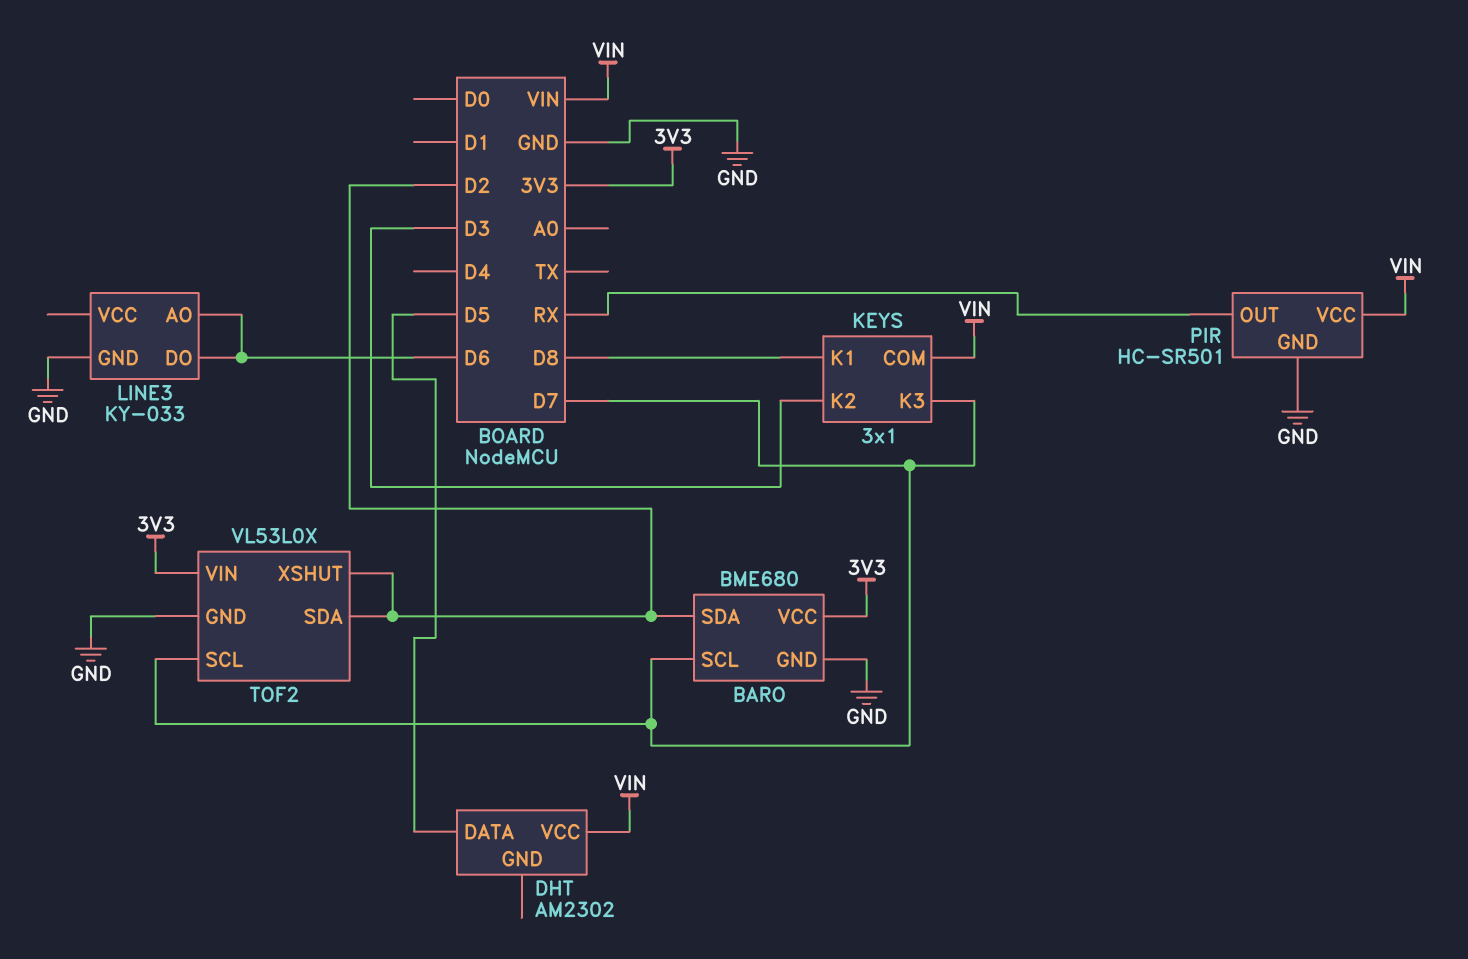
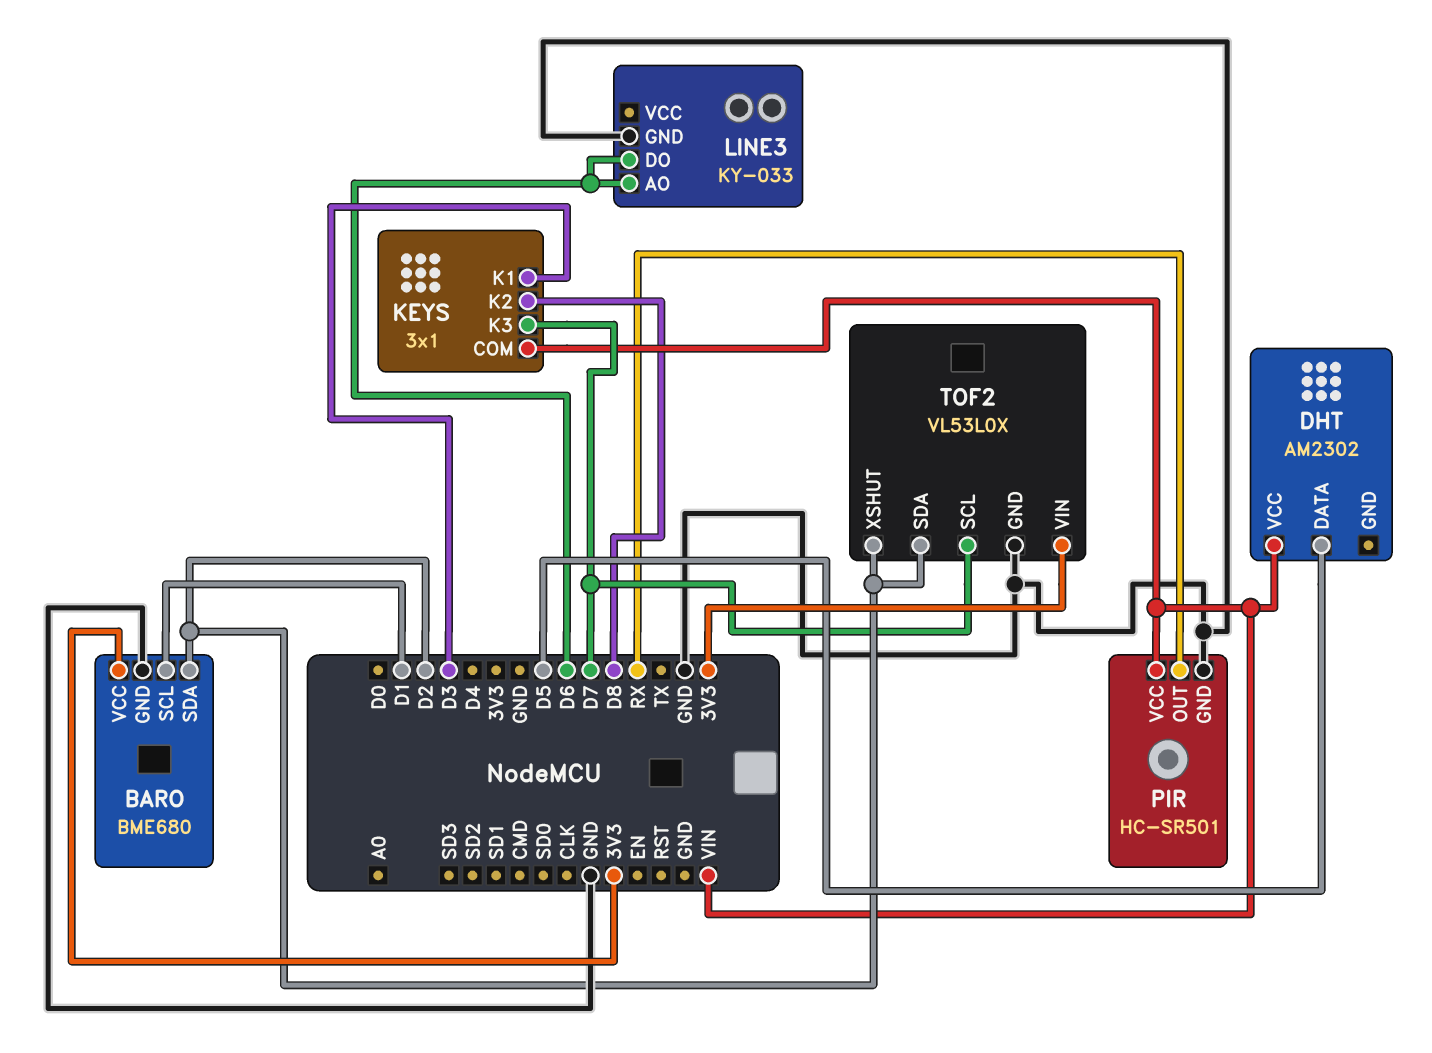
BARO pin SCL: D7 -> D1
KEYS pin K1: D8 -> D3
KEYS pin K2: D3 -> D8

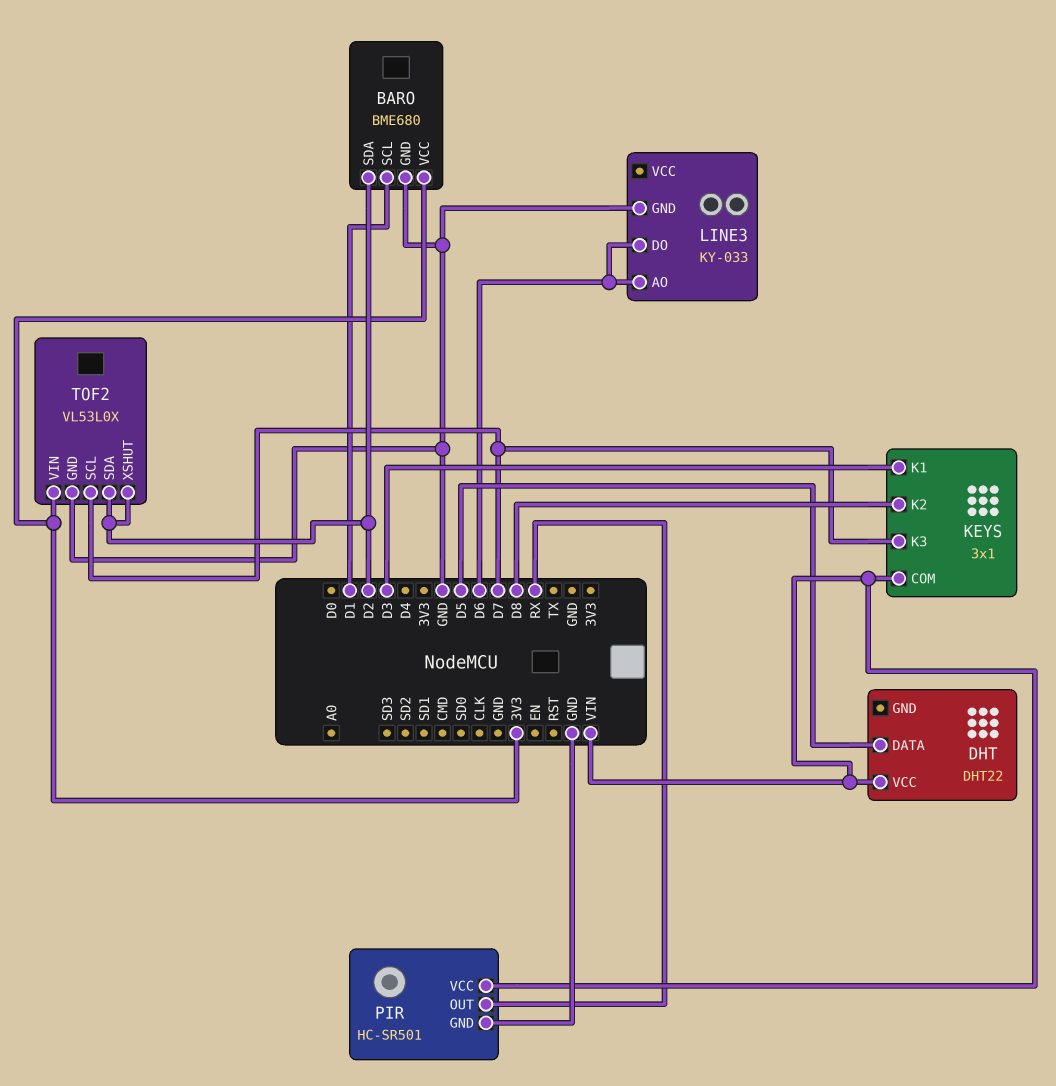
DHT: AM2302 -> DHT22

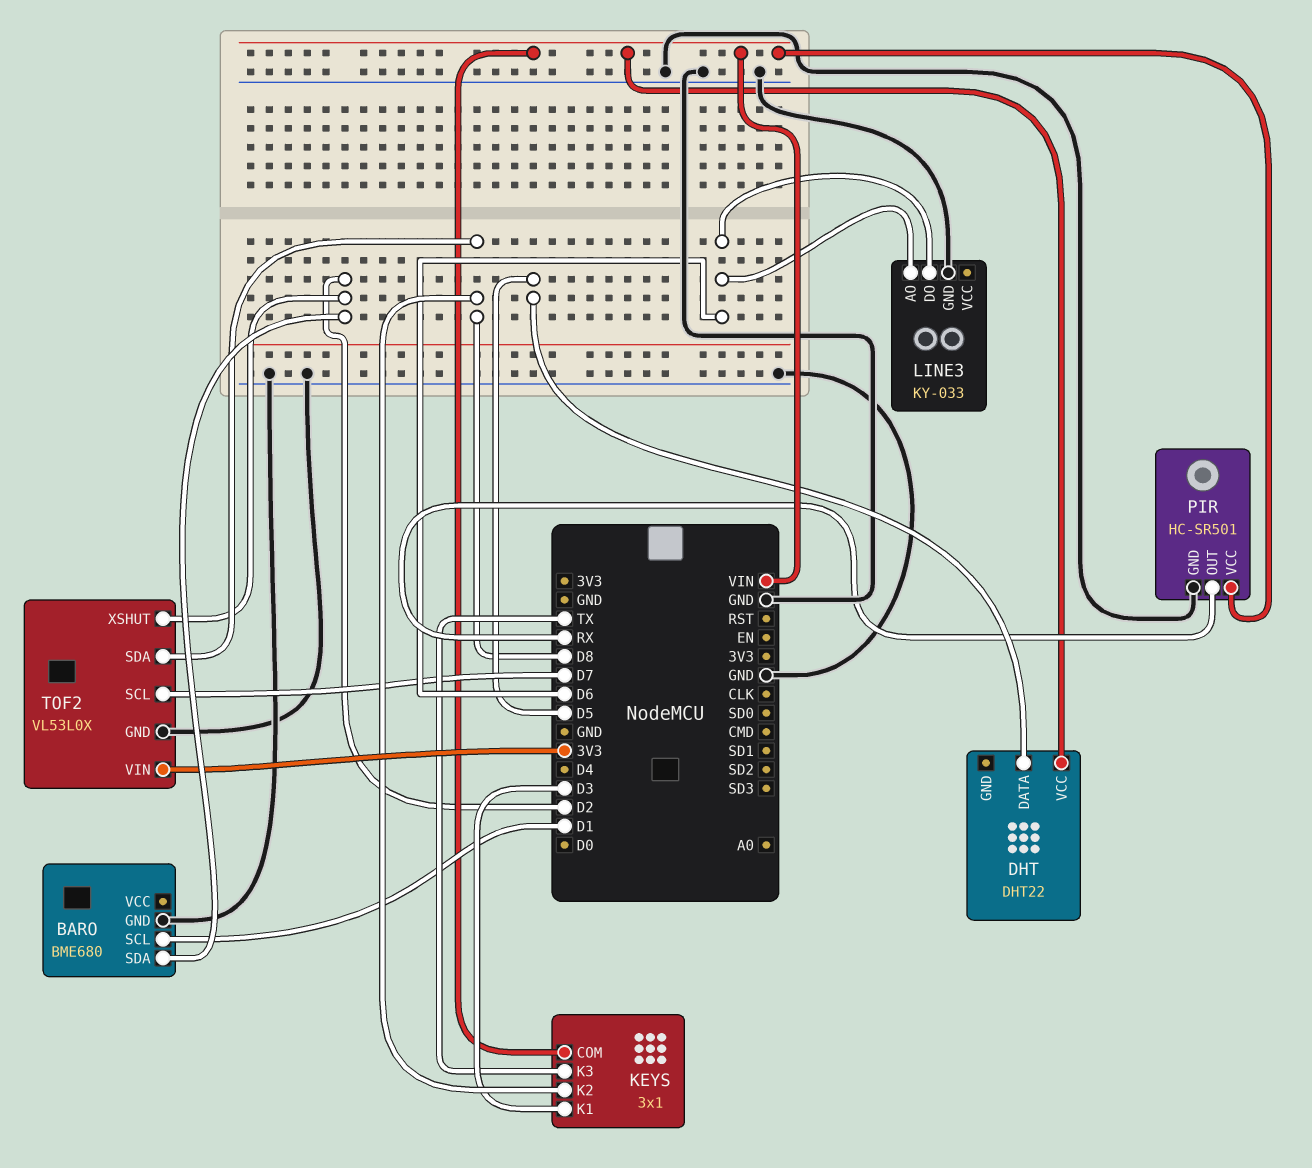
BARO pin VCC: 3V3 -> none
KEYS pin K3: D7 -> TX
TOF2 pin SDA: D2 -> D8

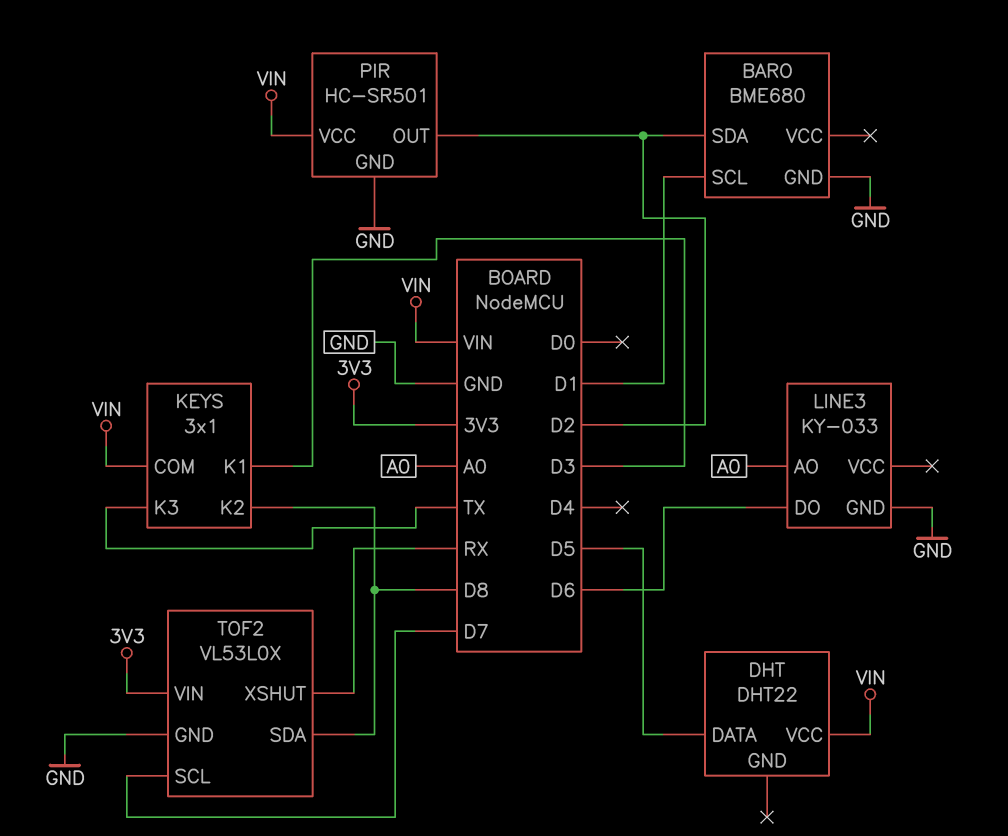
LINE3 pin AO: D6 -> A0
PIR pin OUT: RX -> D2
TOF2 pin XSHUT: D2 -> RX

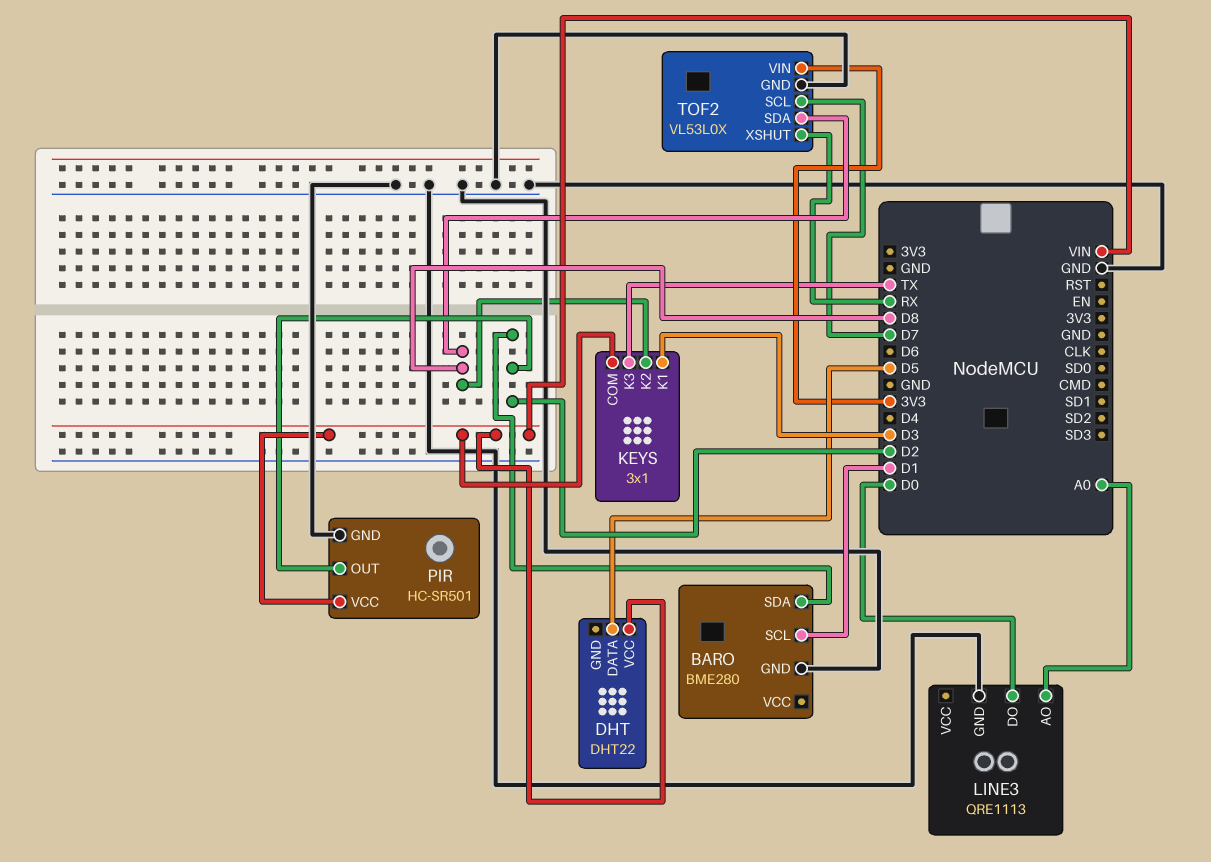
BARO: BME680 -> BME280
LINE3: KY-033 -> QRE1113
LINE3 pin DO: D6 -> D0

